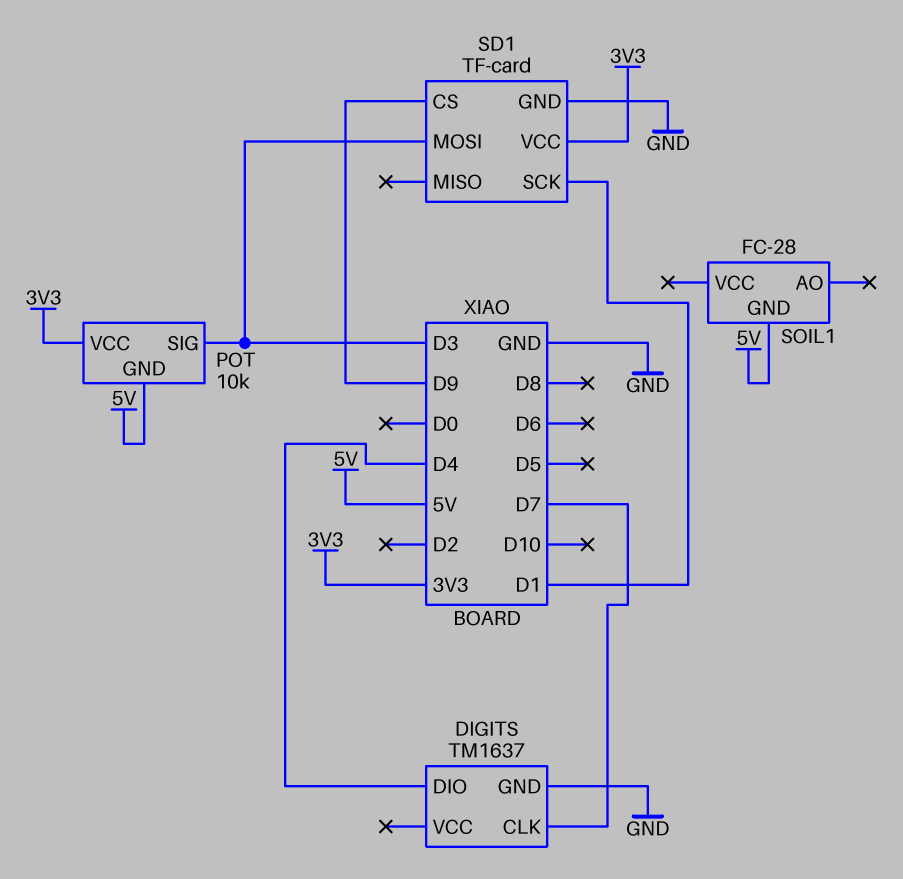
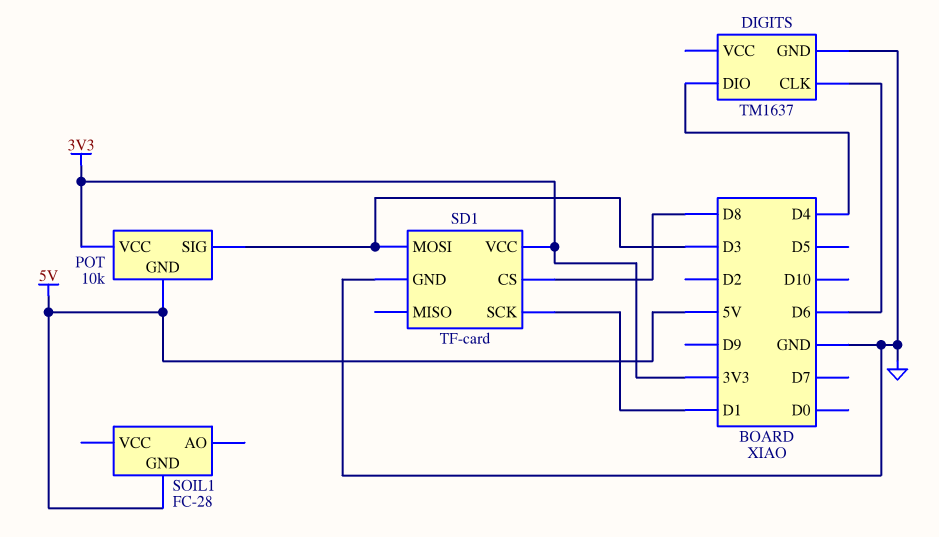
DIGITS pin CLK: D7 -> D6
SD1 pin CS: D9 -> D8

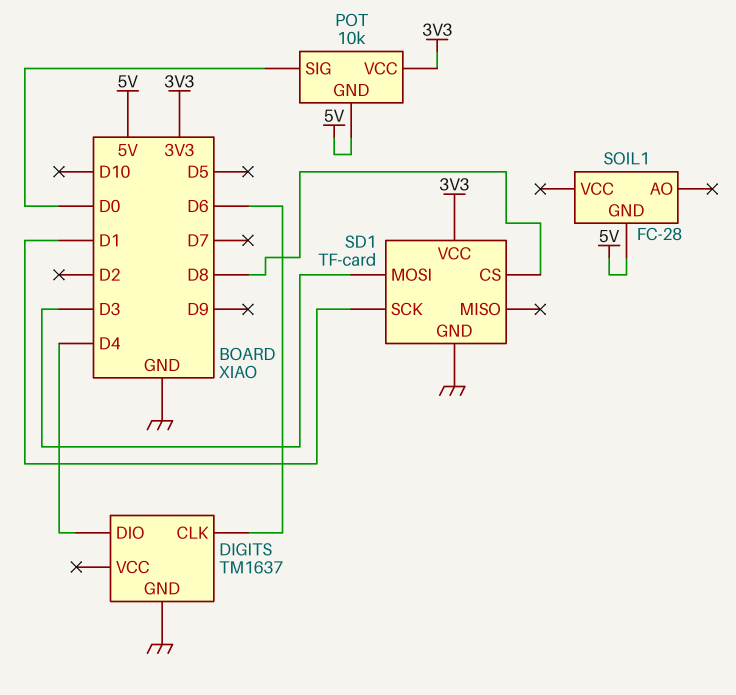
POT pin SIG: D3 -> D0

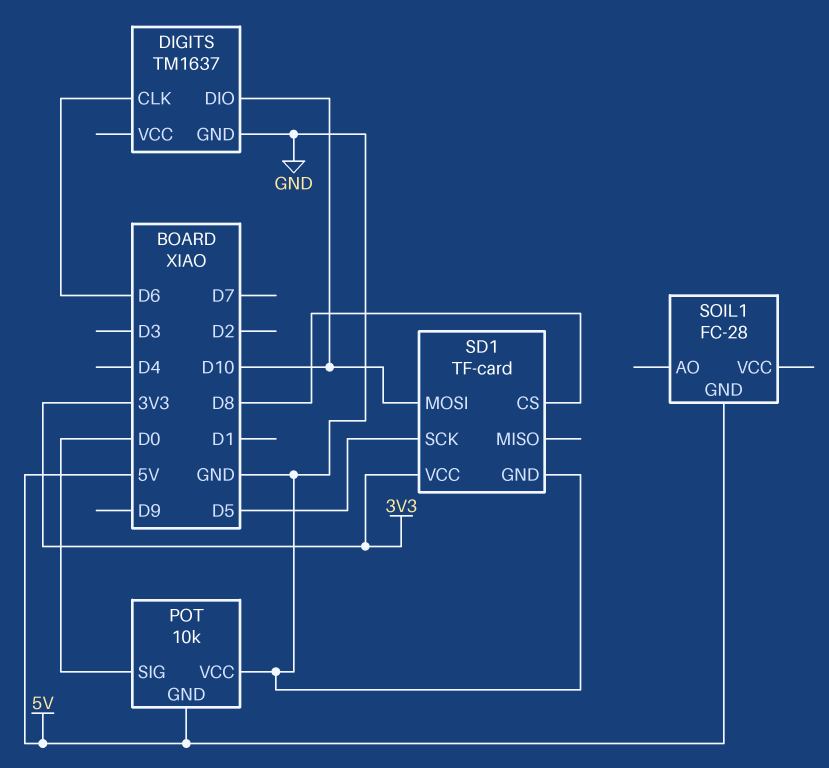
DIGITS pin DIO: D4 -> D10
POT pin VCC: 3V3 -> GND
SD1 pin MOSI: D3 -> D10
SD1 pin SCK: D1 -> D5

